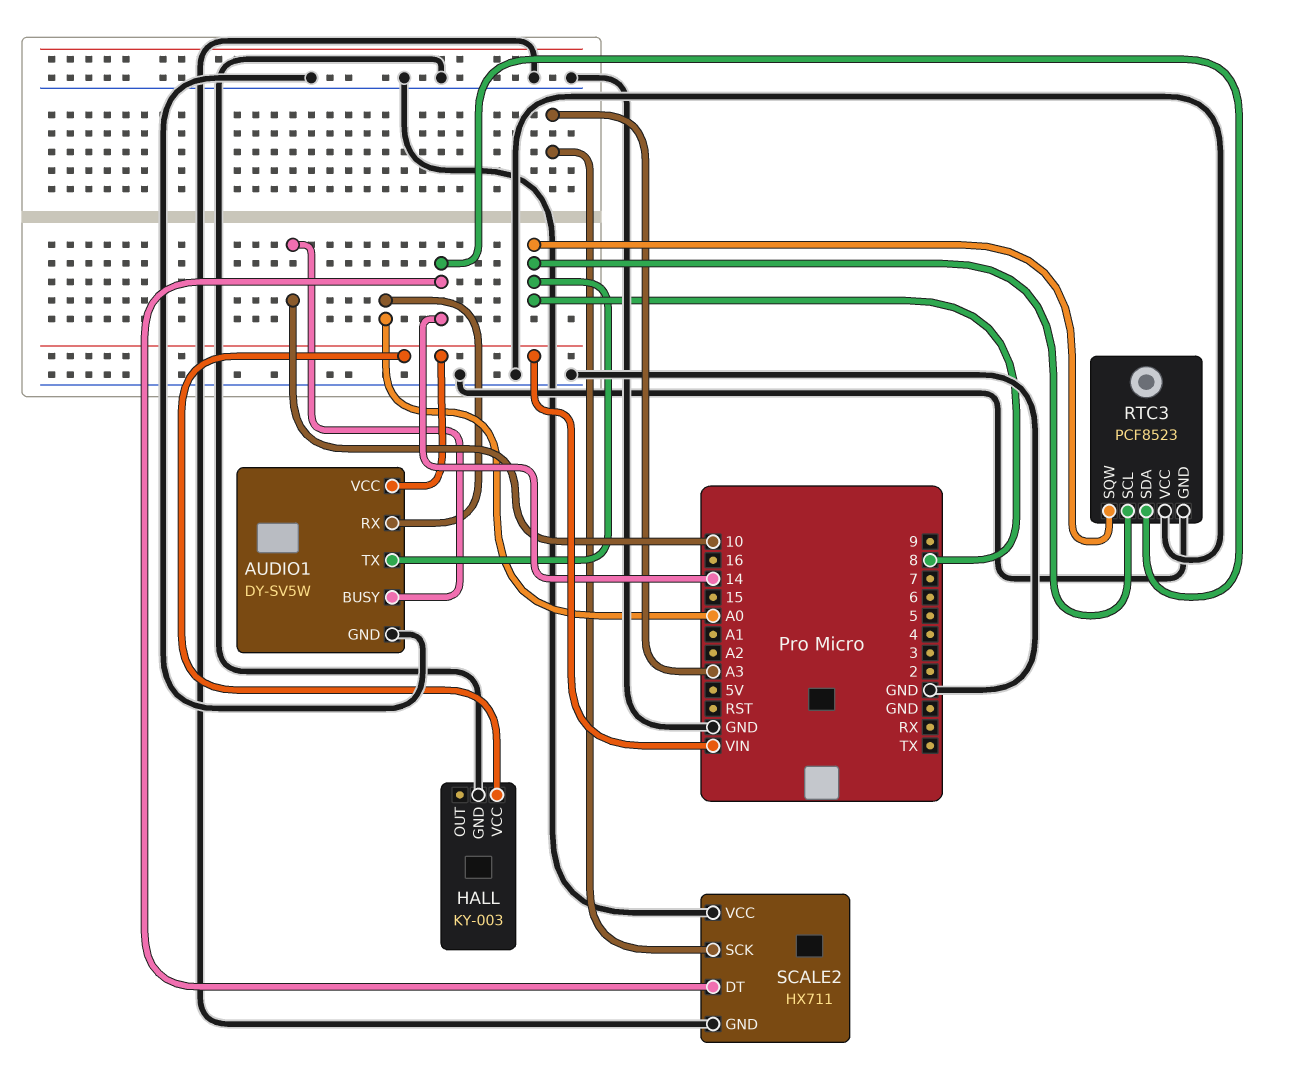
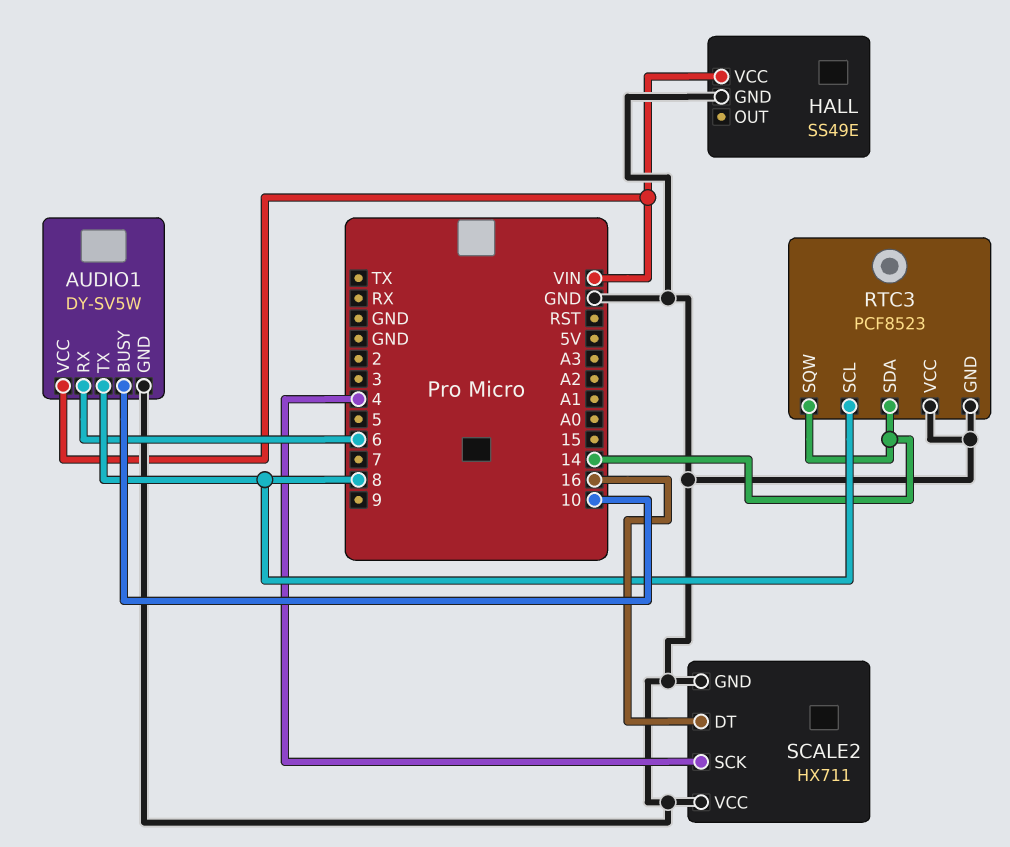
AUDIO1 pin RX: A0 -> 6
HALL: KY-003 -> SS49E
RTC3 pin SQW: 8 -> 14
SCALE2 pin DT: 14 -> 16
SCALE2 pin SCK: A3 -> 4

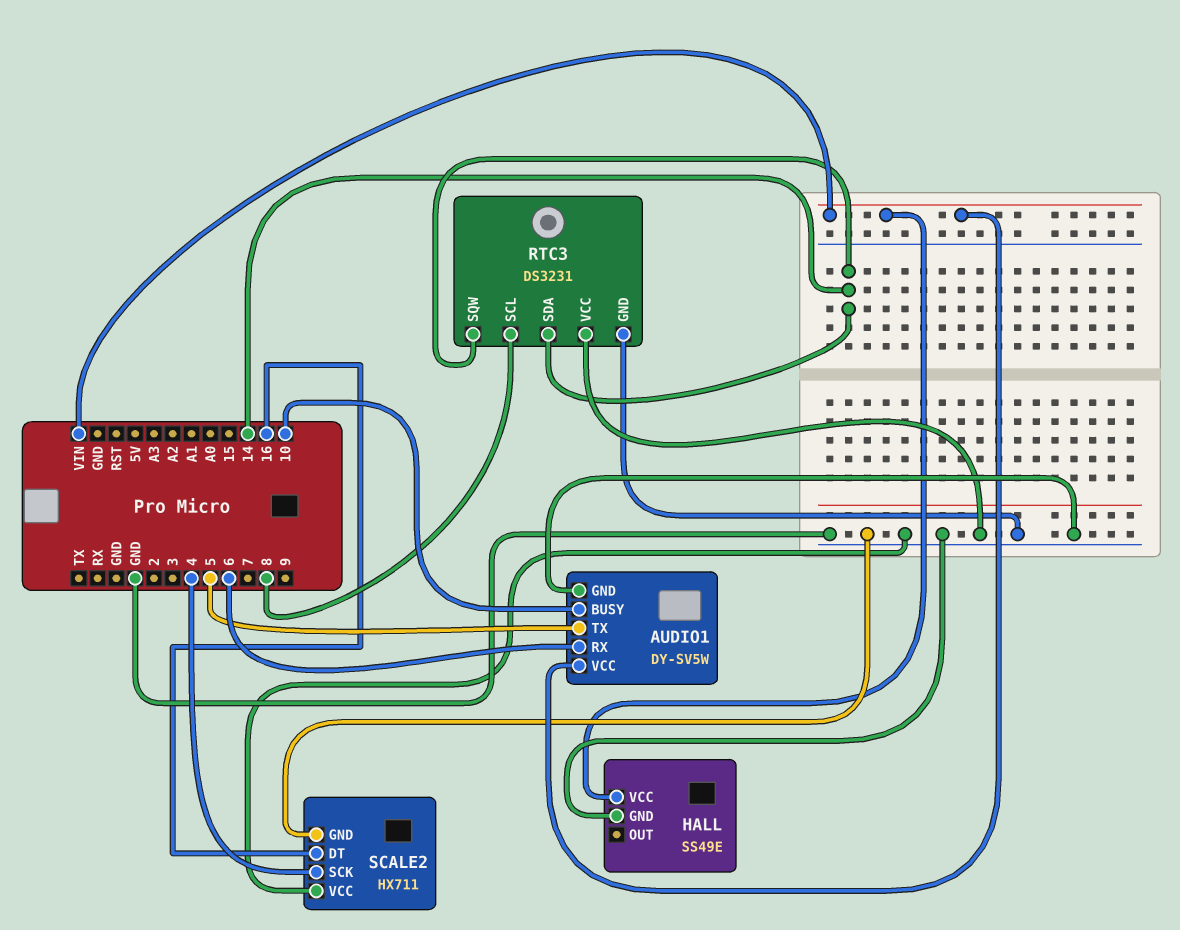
AUDIO1 pin TX: 8 -> 5
RTC3: PCF8523 -> DS3231

